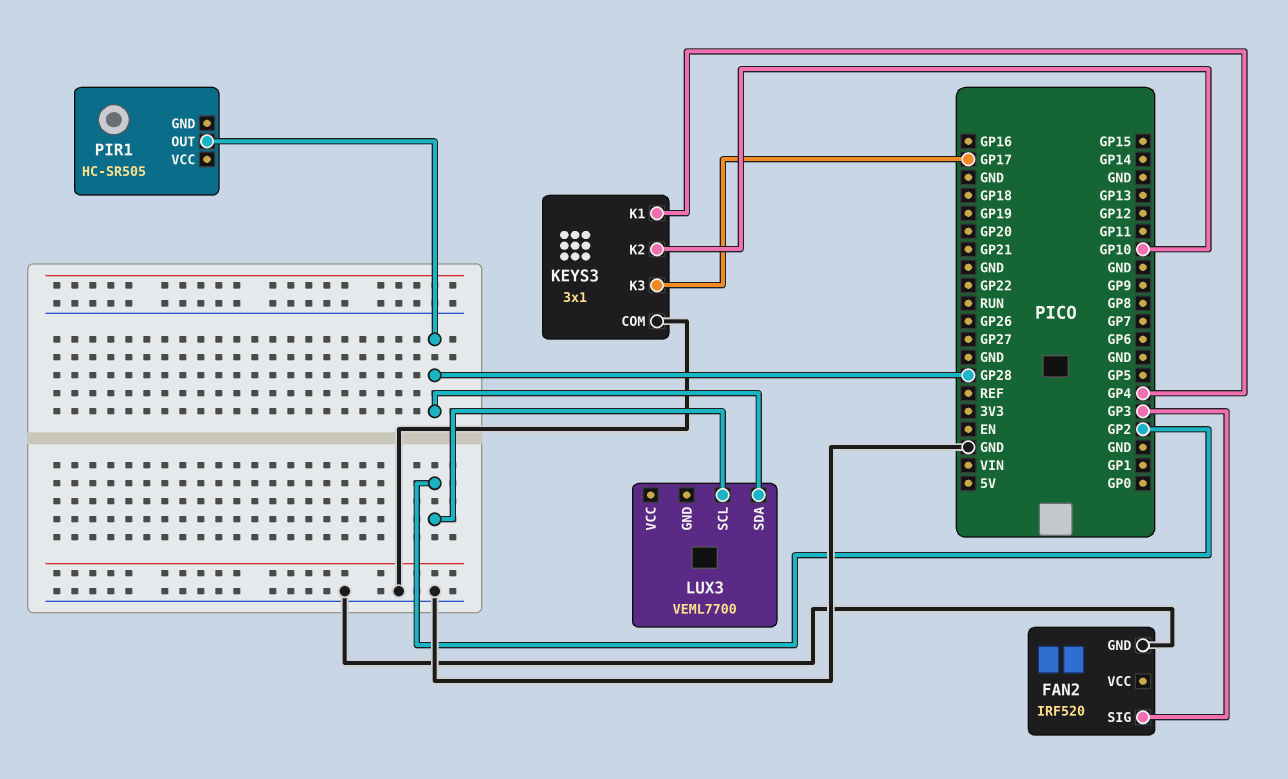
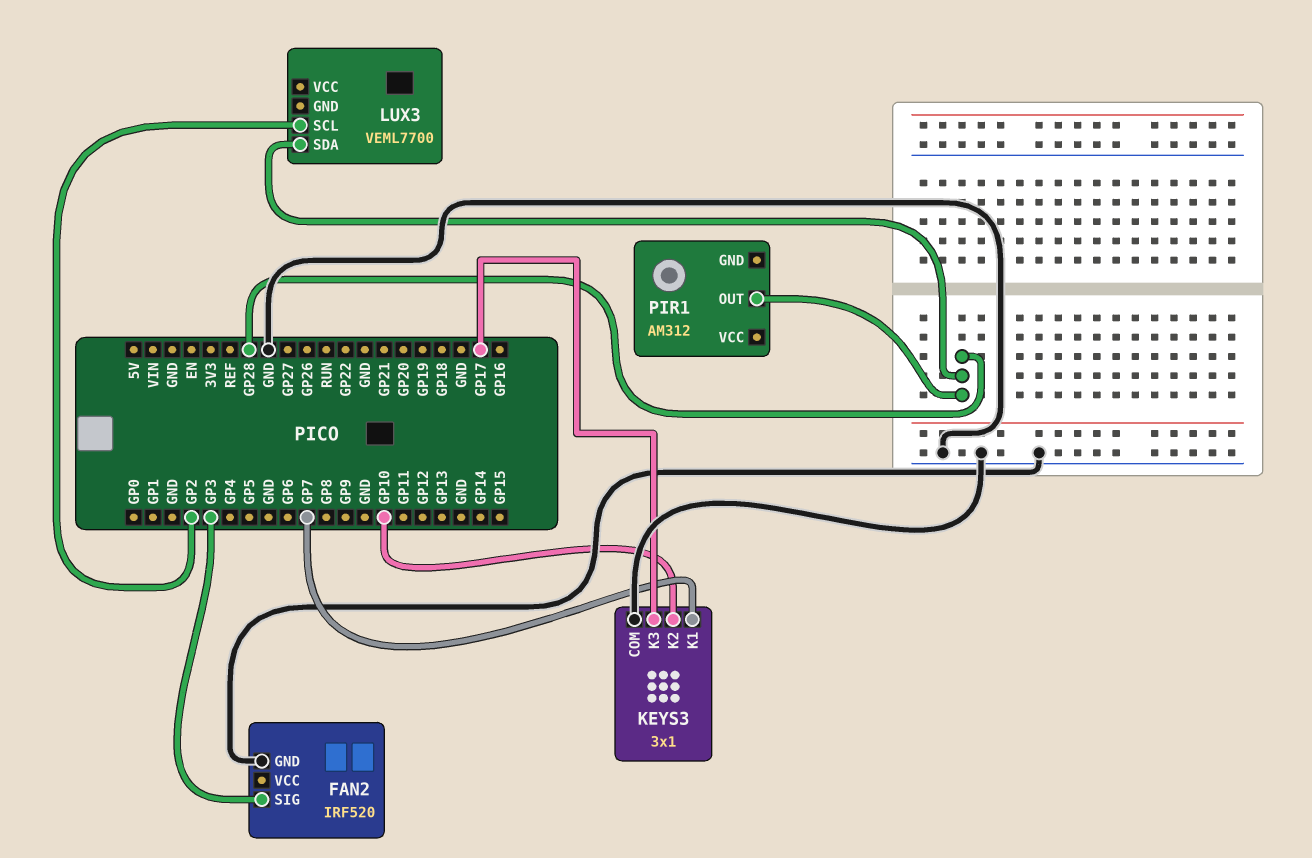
KEYS3 pin K1: GP4 -> GP7
PIR1: HC-SR505 -> AM312

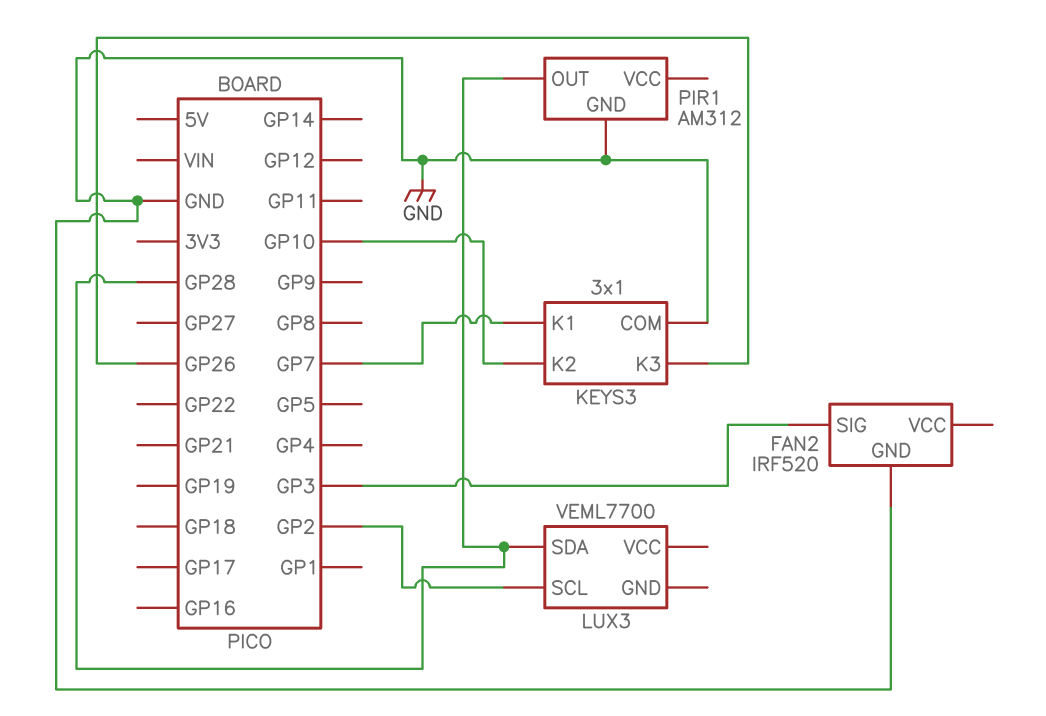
KEYS3 pin K3: GP17 -> GP26
PIR1 pin GND: none -> GND

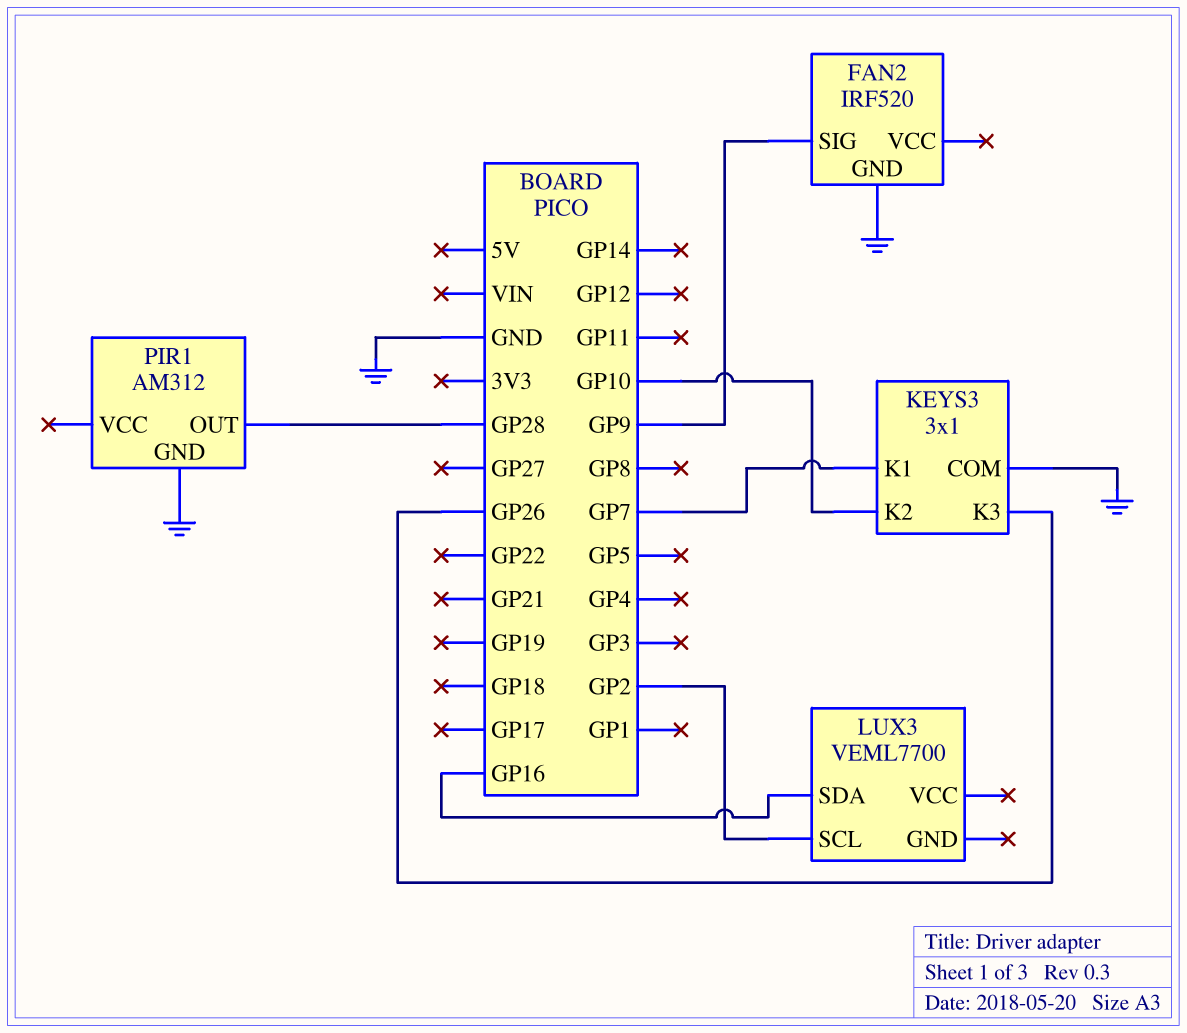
FAN2 pin SIG: GP3 -> GP9
LUX3 pin SDA: GP28 -> GP16

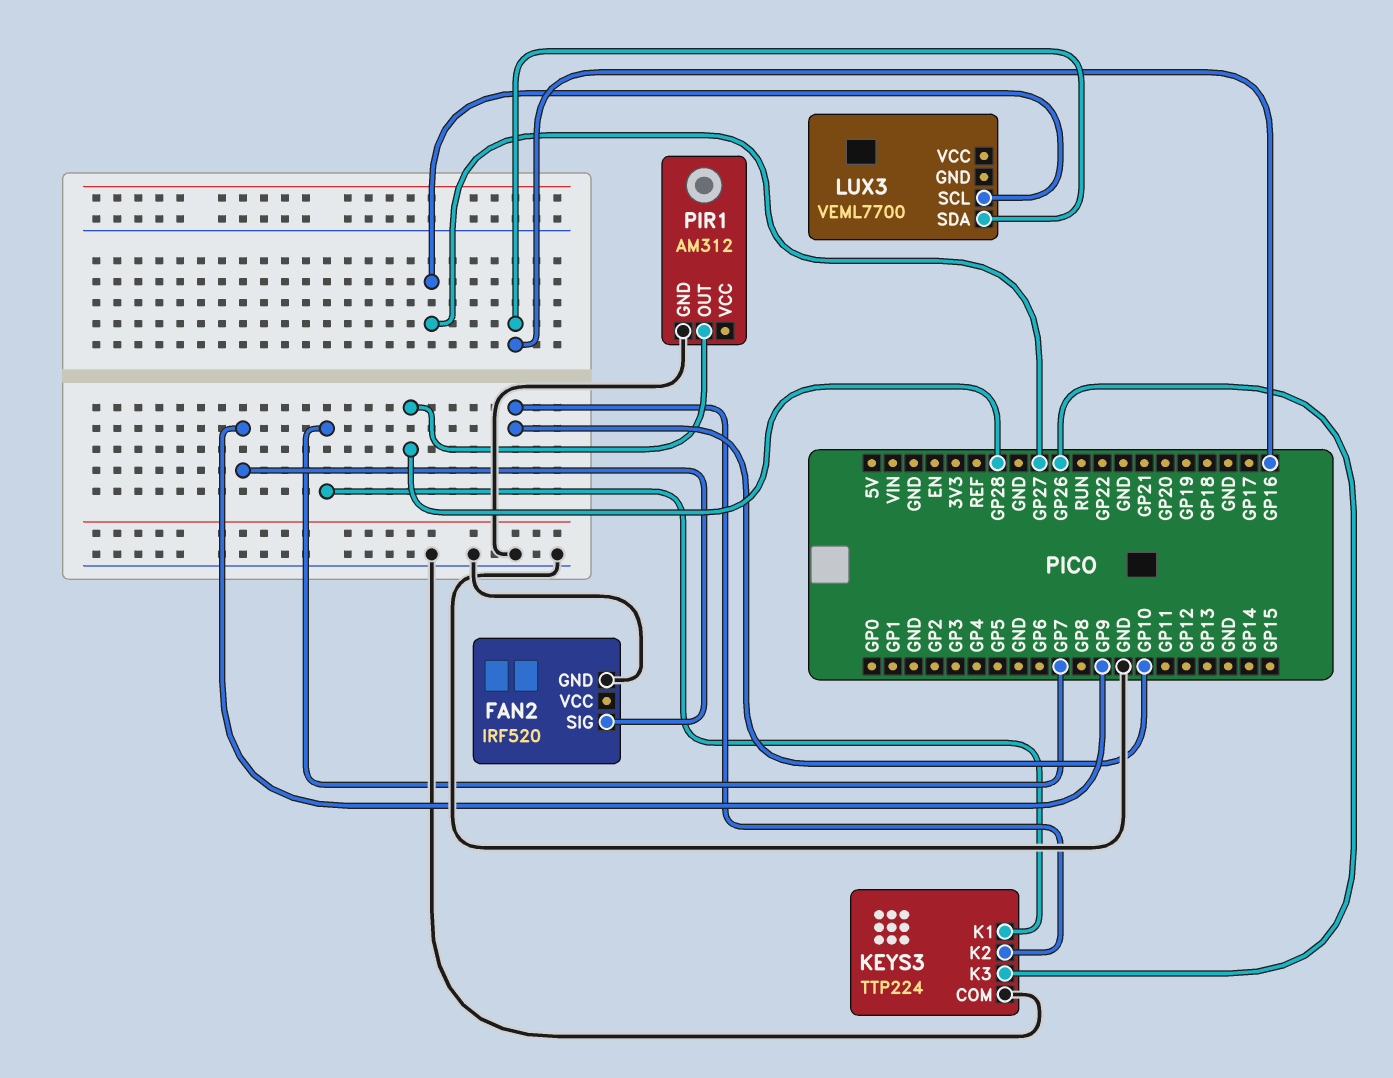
KEYS3: 3x1 -> TTP224
LUX3 pin SCL: GP2 -> GP27

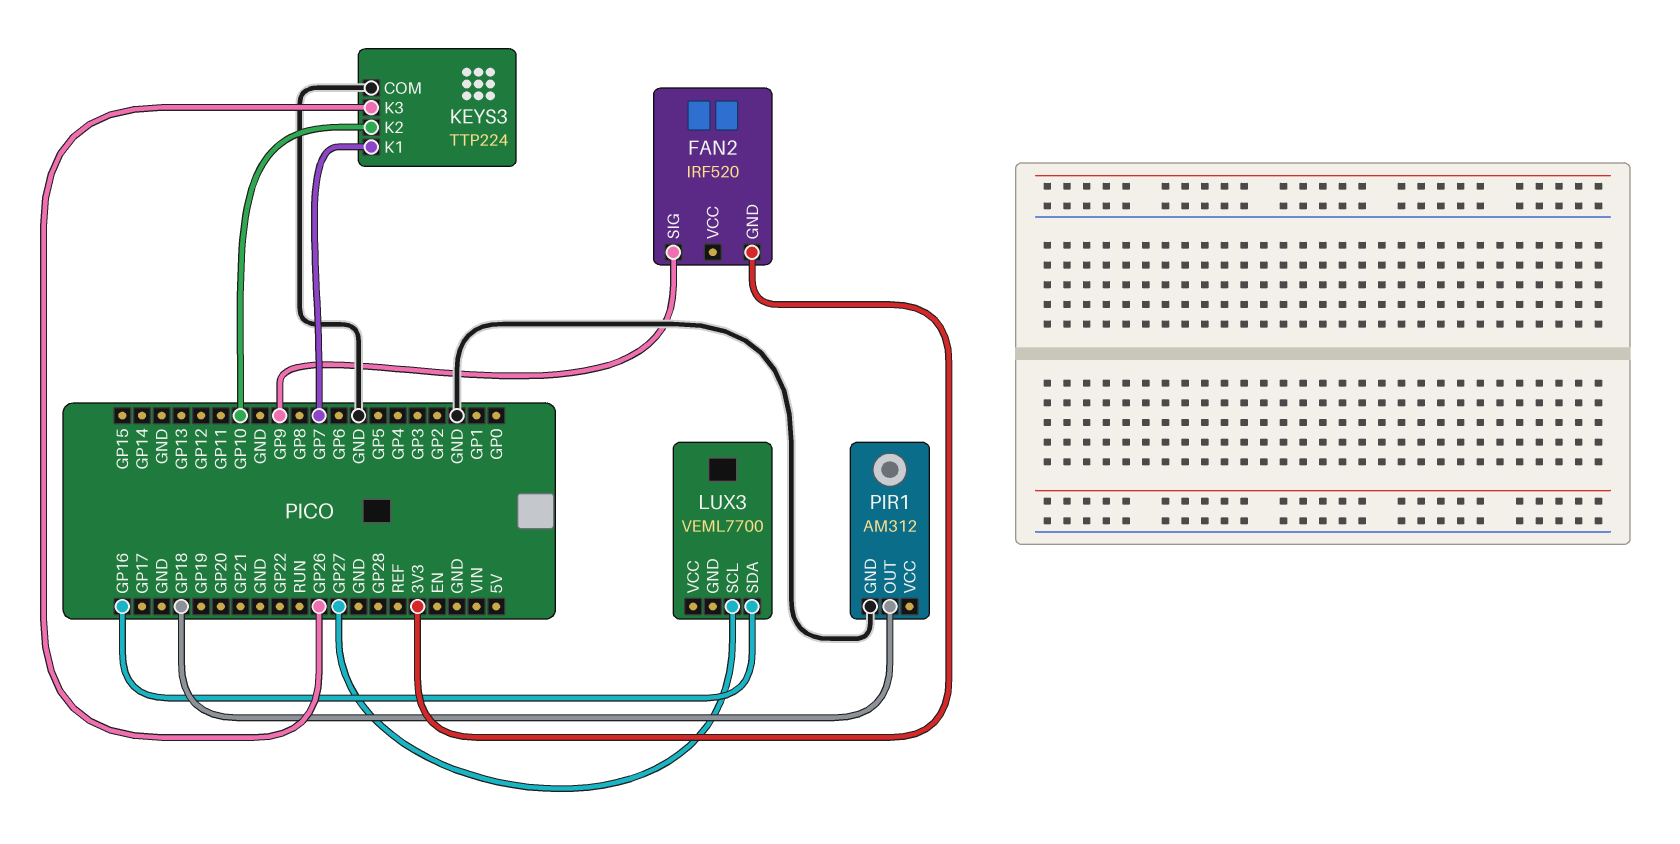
FAN2 pin GND: GND -> 3V3
PIR1 pin OUT: GP28 -> GP18

